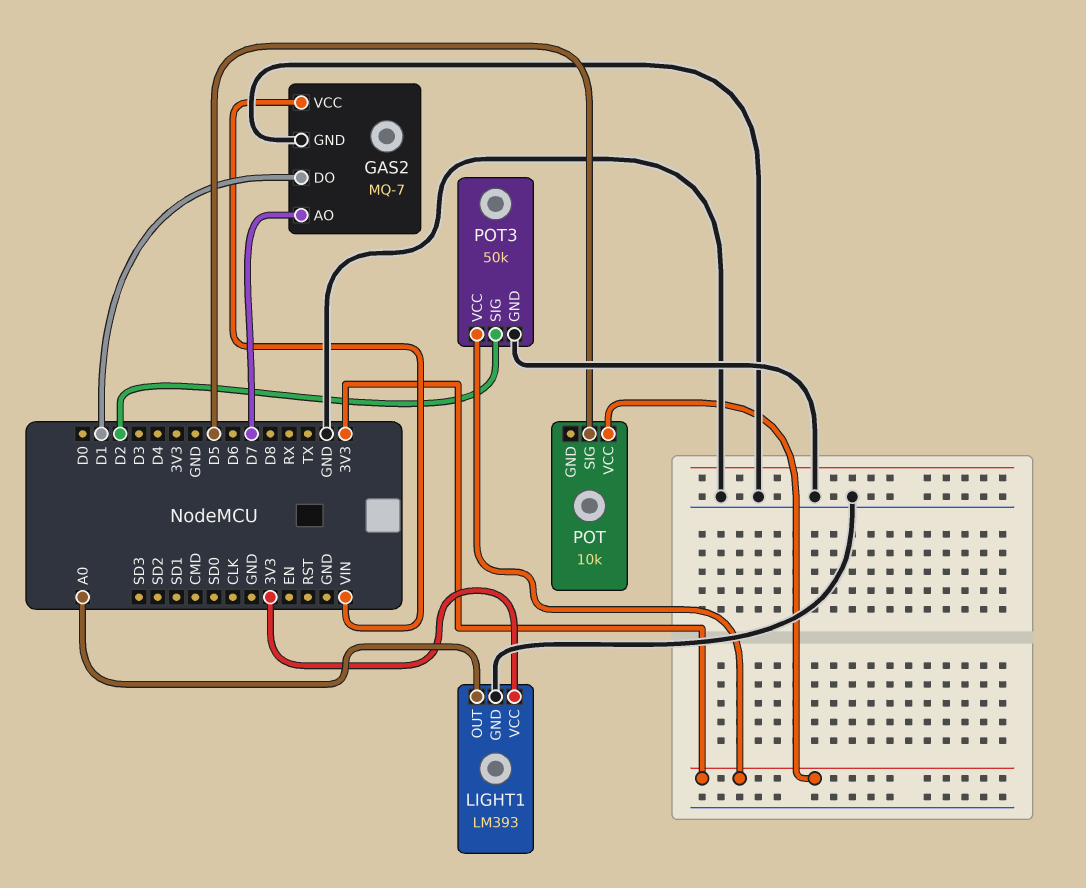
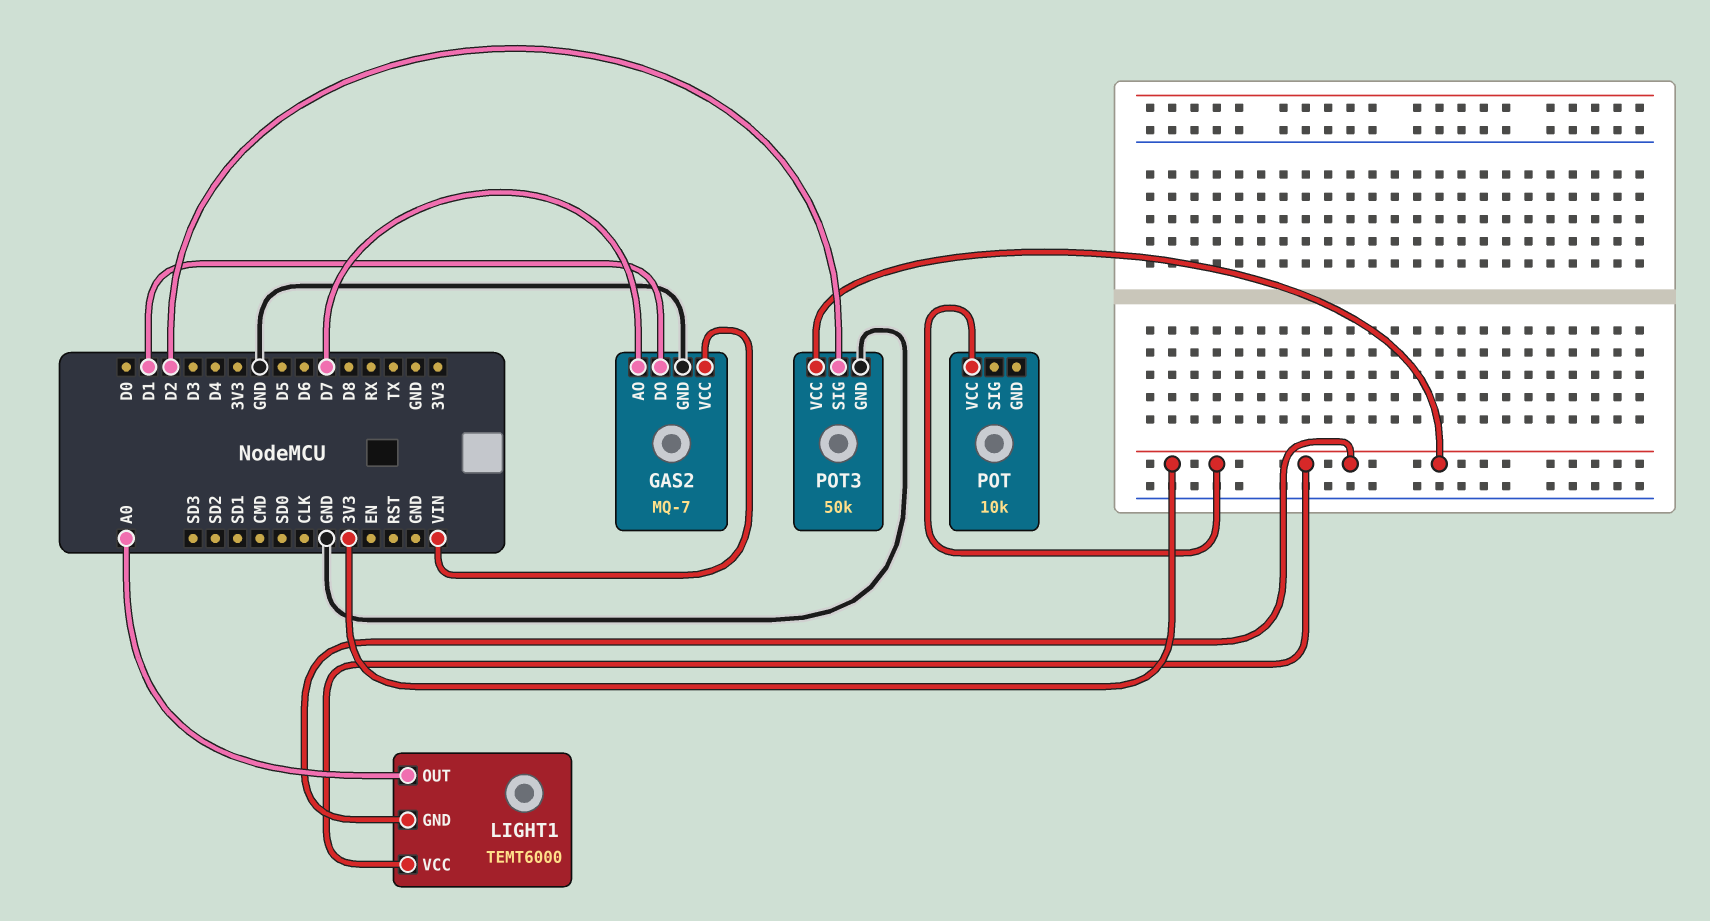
LIGHT1: LM393 -> TEMT6000
LIGHT1 pin GND: GND -> 3V3
POT pin SIG: D5 -> none

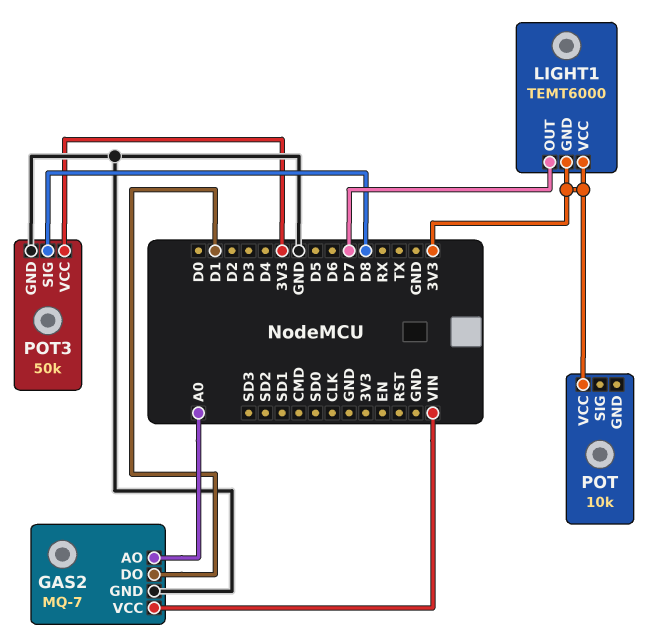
GAS2 pin AO: D7 -> A0
LIGHT1 pin OUT: A0 -> D7
POT3 pin SIG: D2 -> D8

